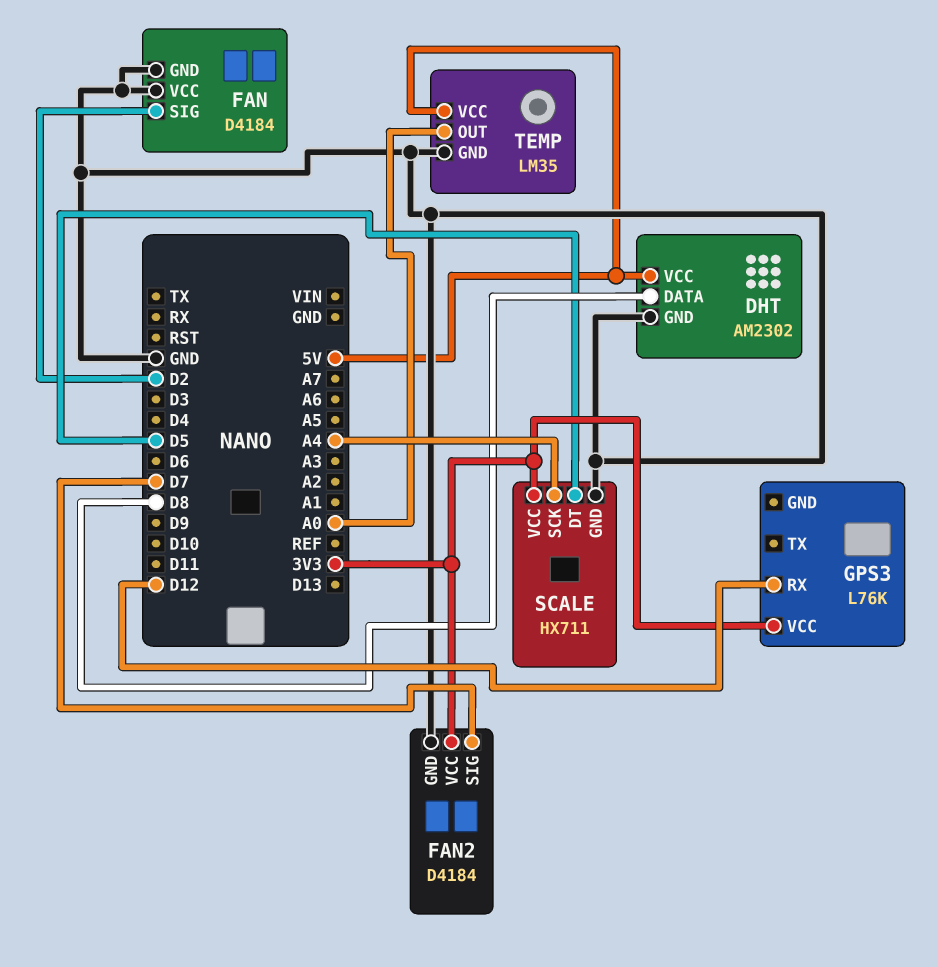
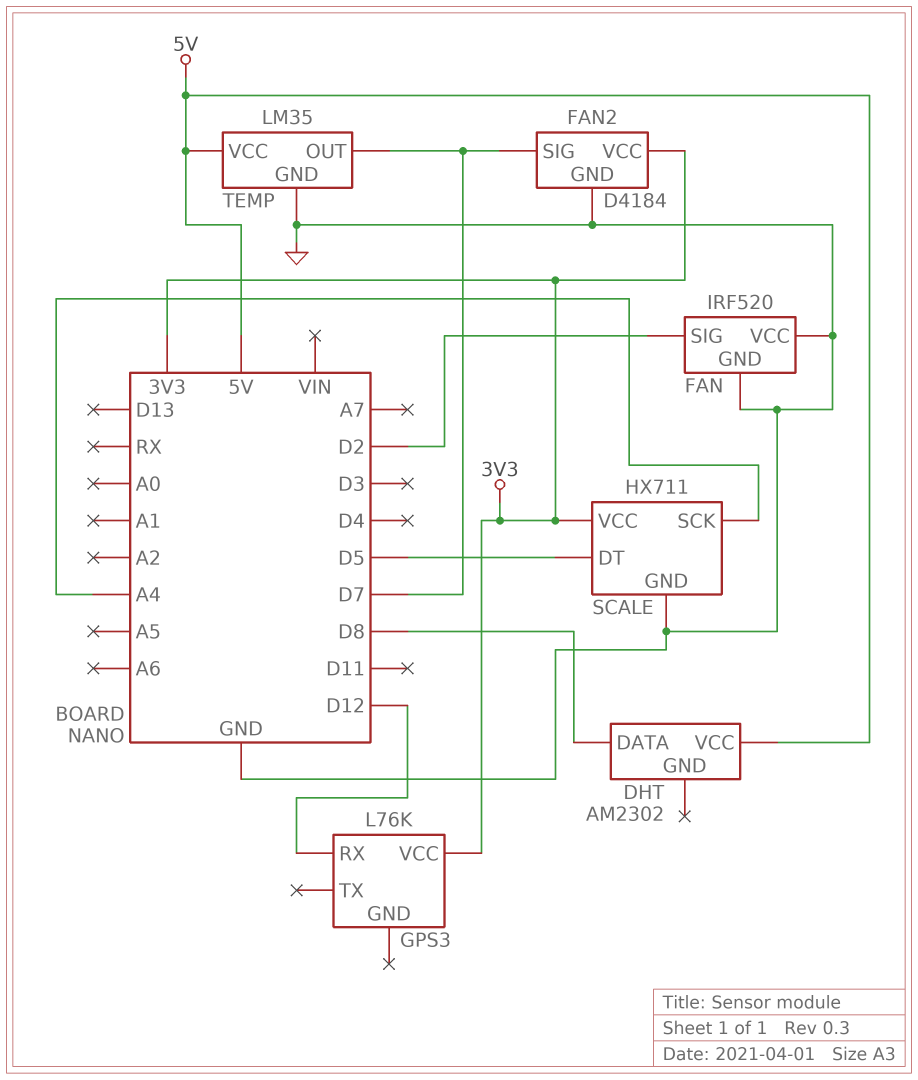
DHT pin GND: GND -> none
FAN: D4184 -> IRF520
TEMP pin OUT: A0 -> D7

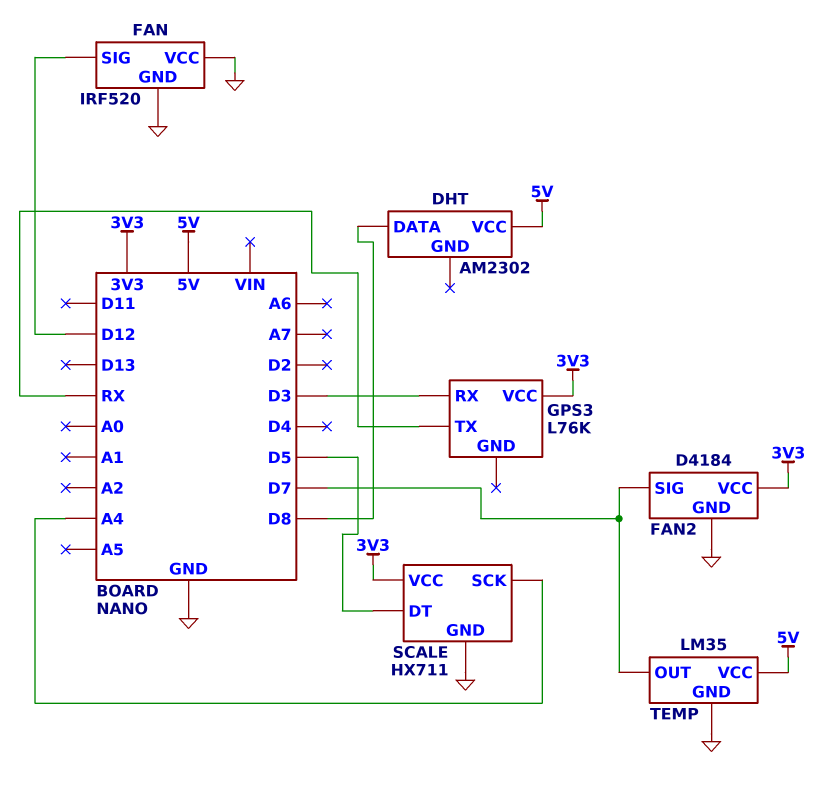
FAN pin SIG: D2 -> D12
GPS3 pin RX: D12 -> D3
GPS3 pin TX: none -> RX

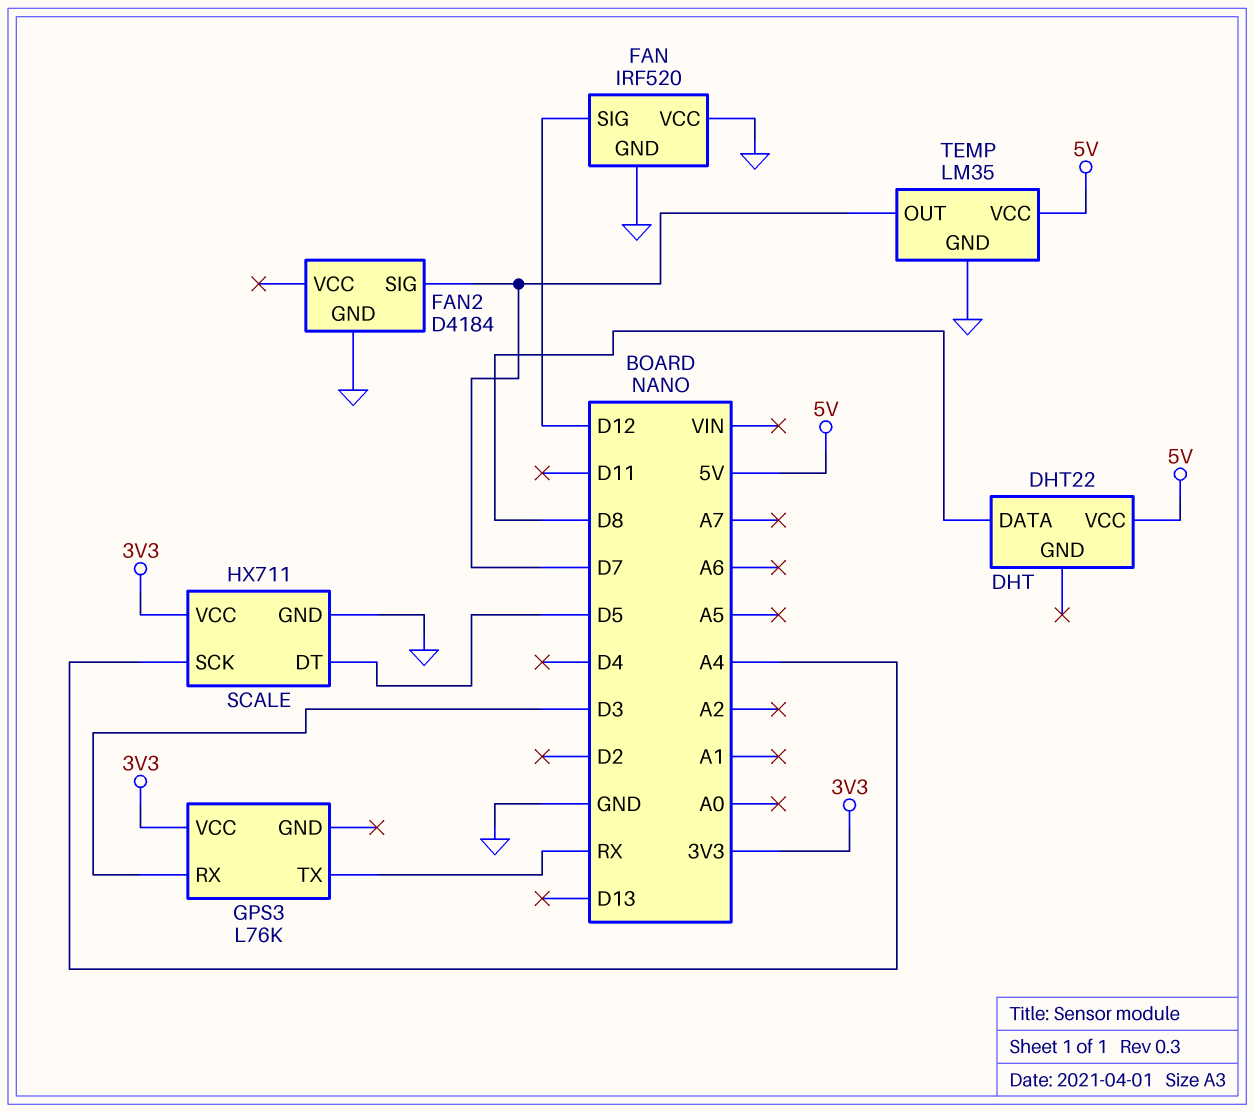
DHT: AM2302 -> DHT22
FAN2 pin VCC: 3V3 -> none

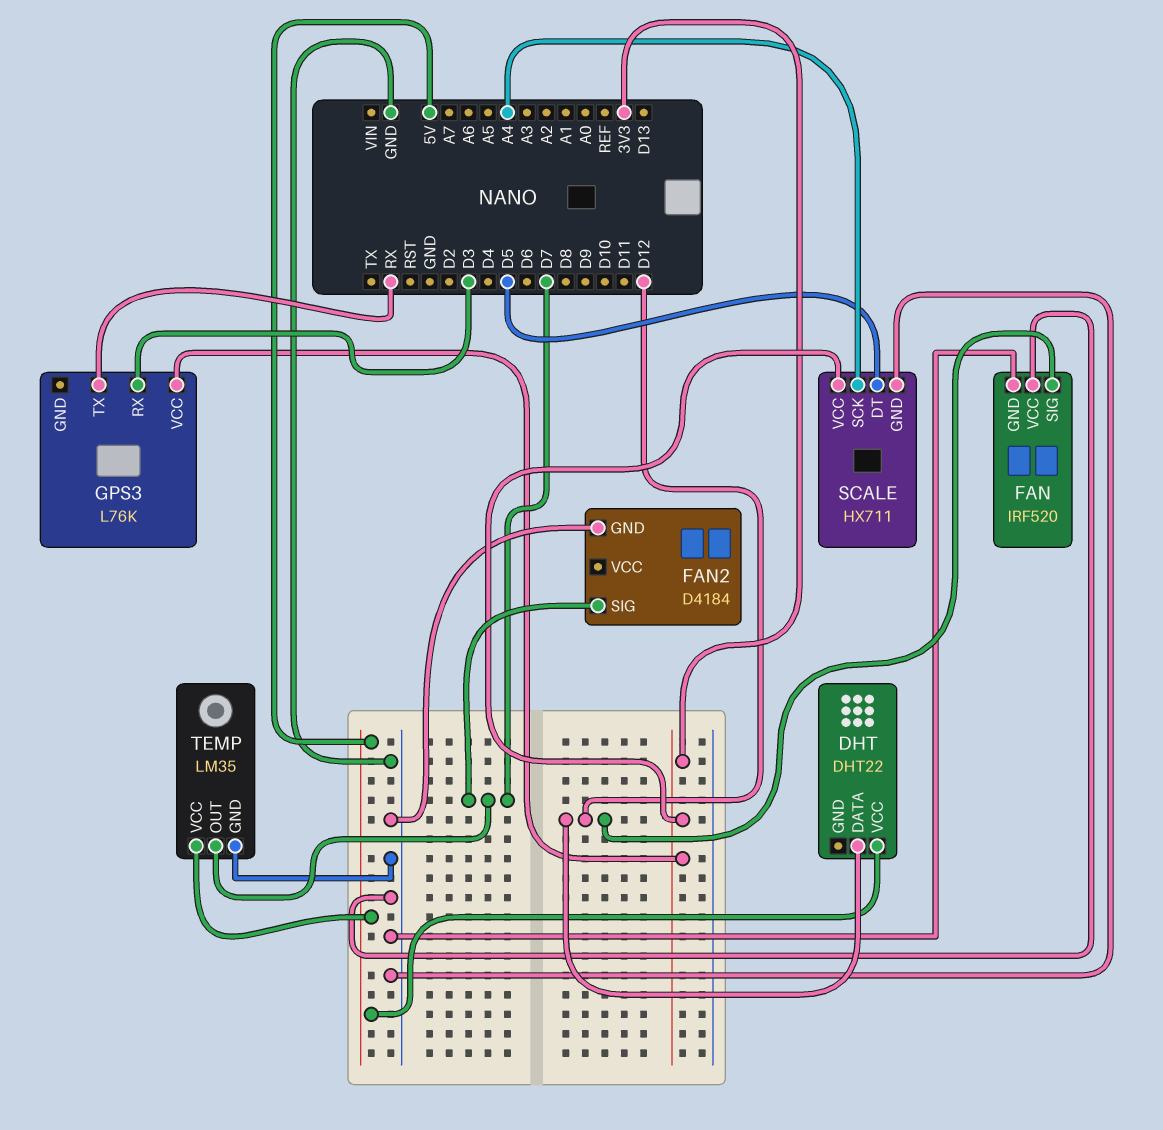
DHT pin DATA: D8 -> D12

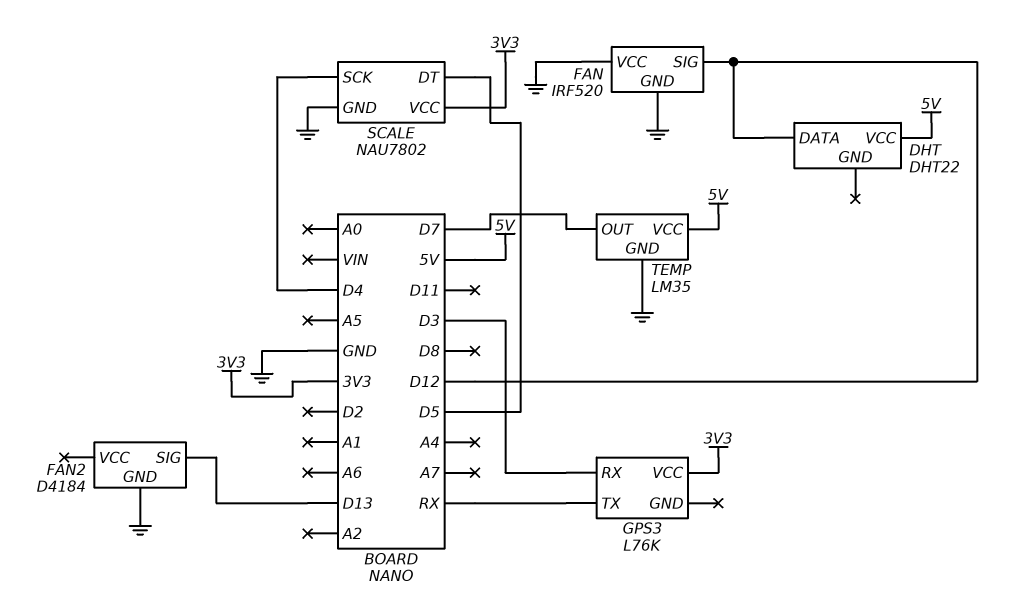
FAN2 pin SIG: D7 -> D13
SCALE: HX711 -> NAU7802
SCALE pin SCK: A4 -> D4

